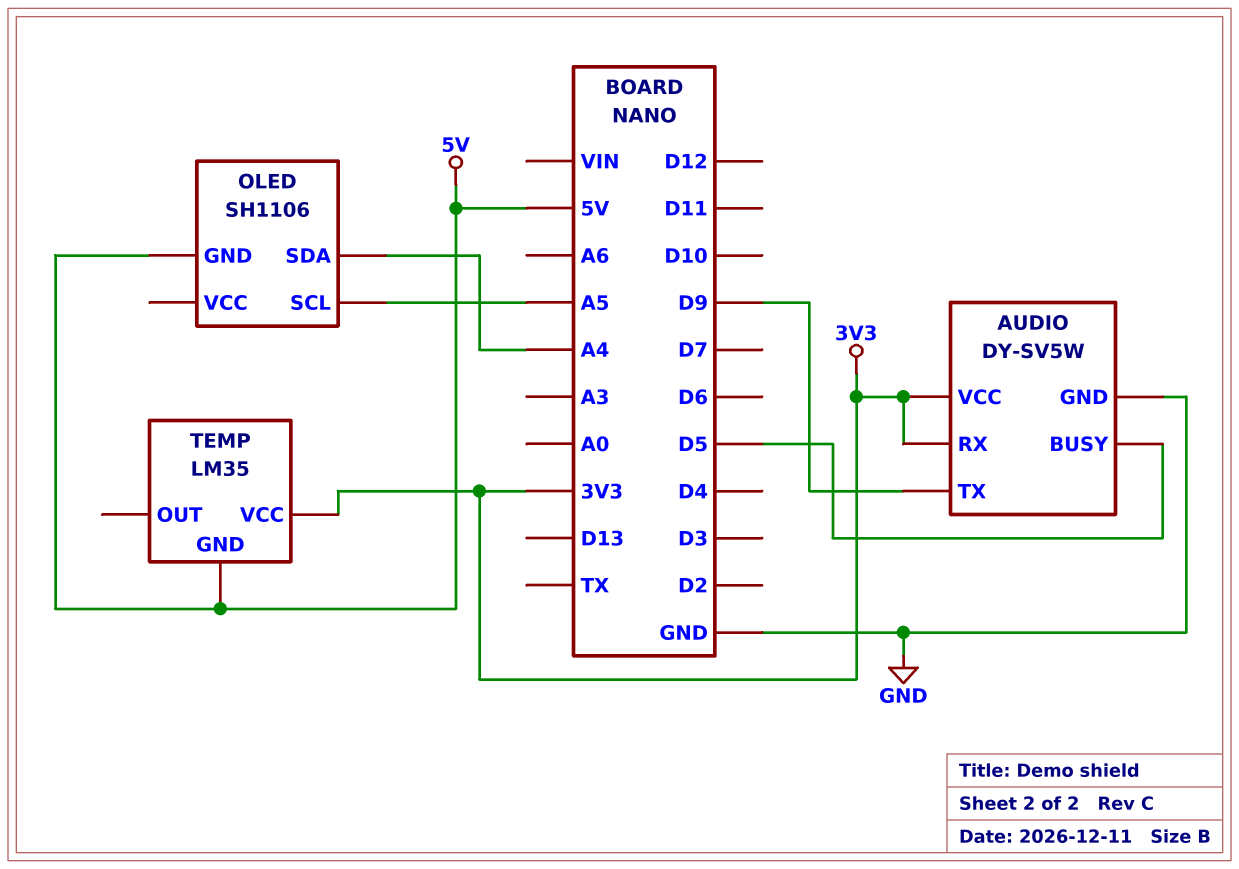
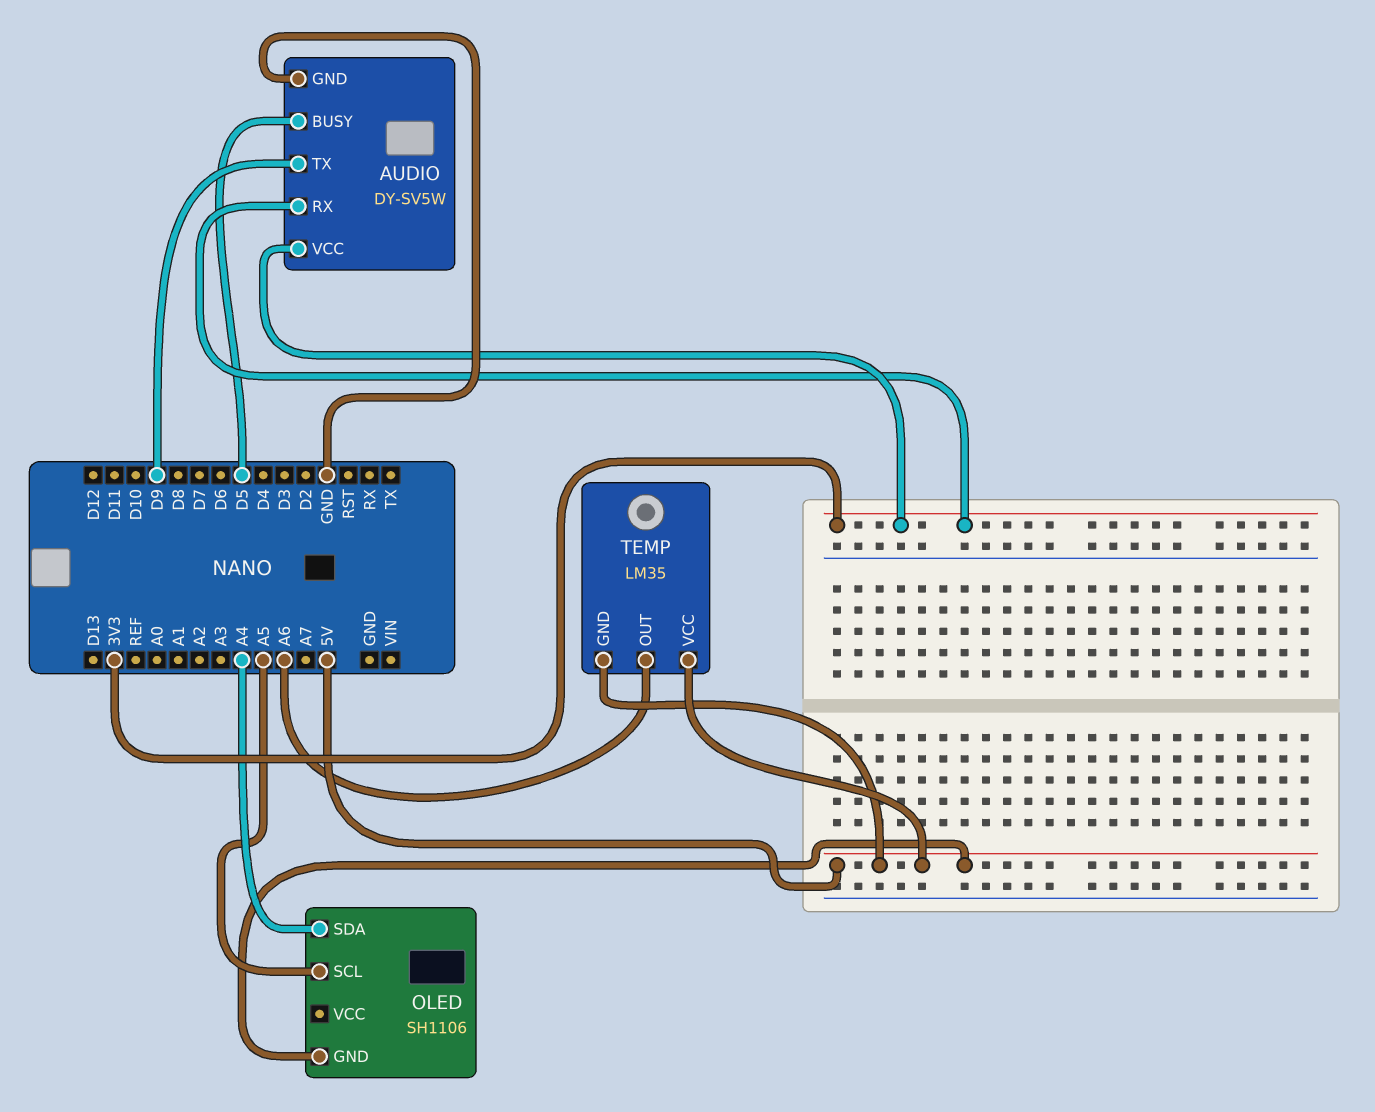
TEMP pin OUT: none -> A6
TEMP pin VCC: 3V3 -> 5V

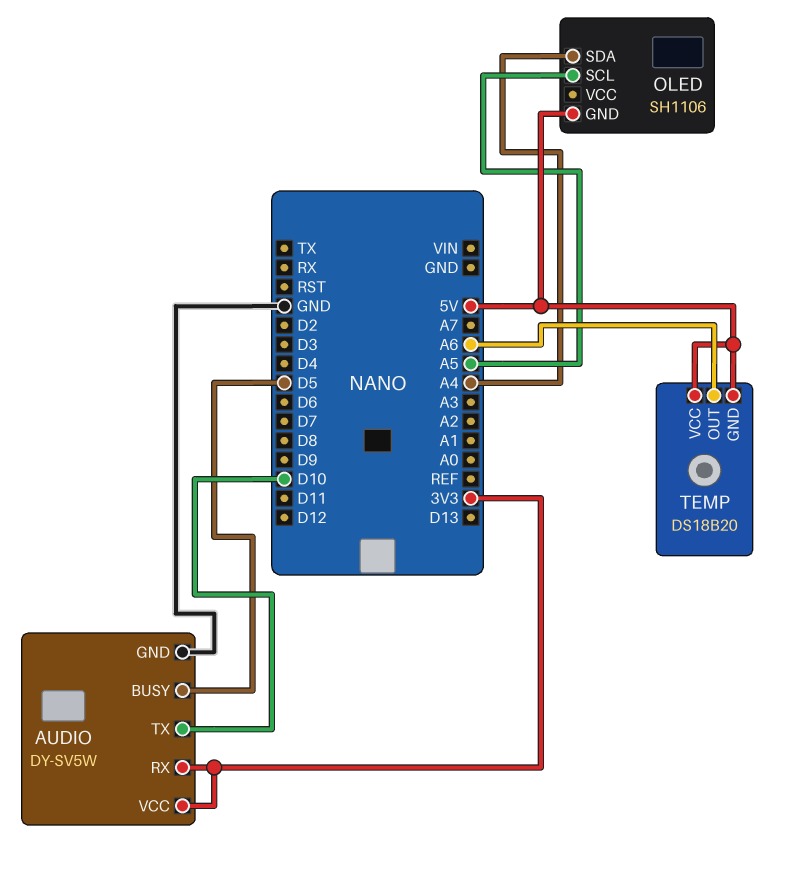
AUDIO pin TX: D9 -> D10
TEMP: LM35 -> DS18B20

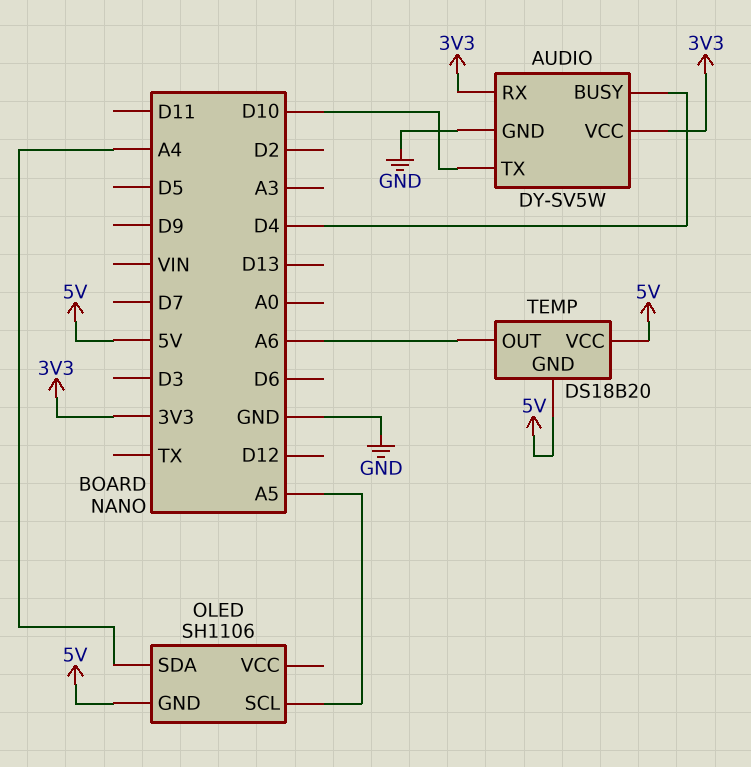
AUDIO pin BUSY: D5 -> D4

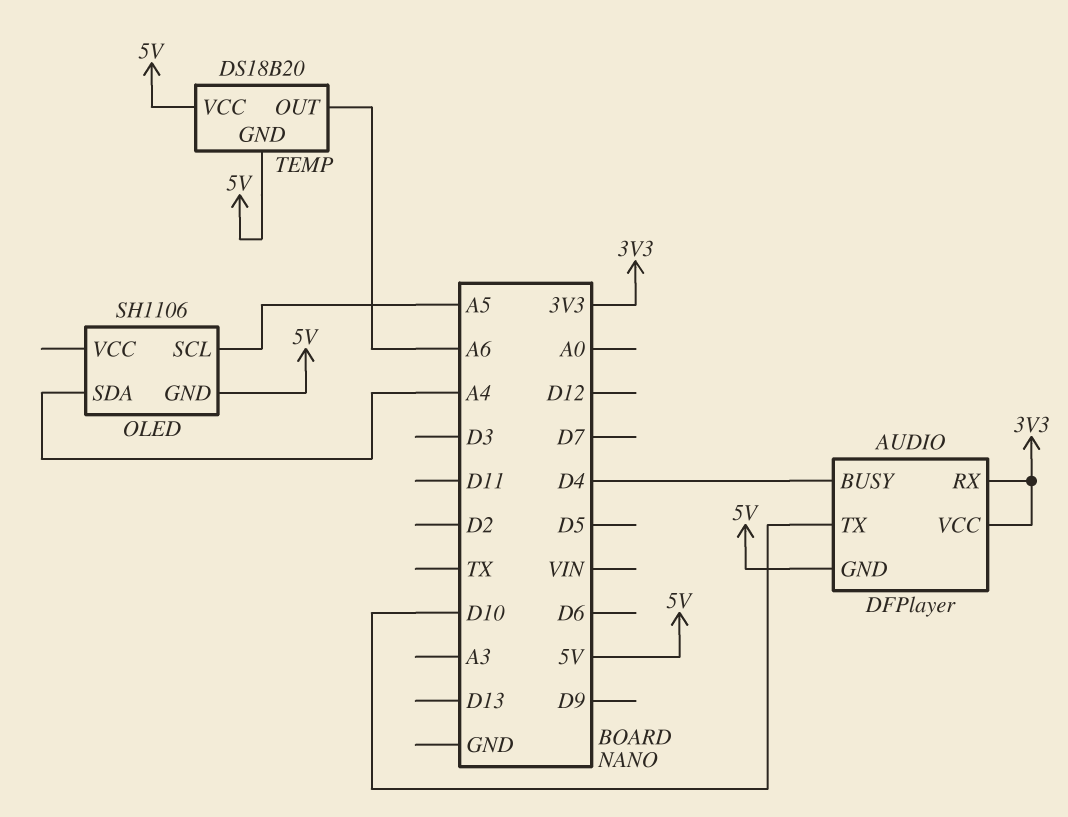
AUDIO: DY-SV5W -> DFPlayer
AUDIO pin GND: GND -> 5V

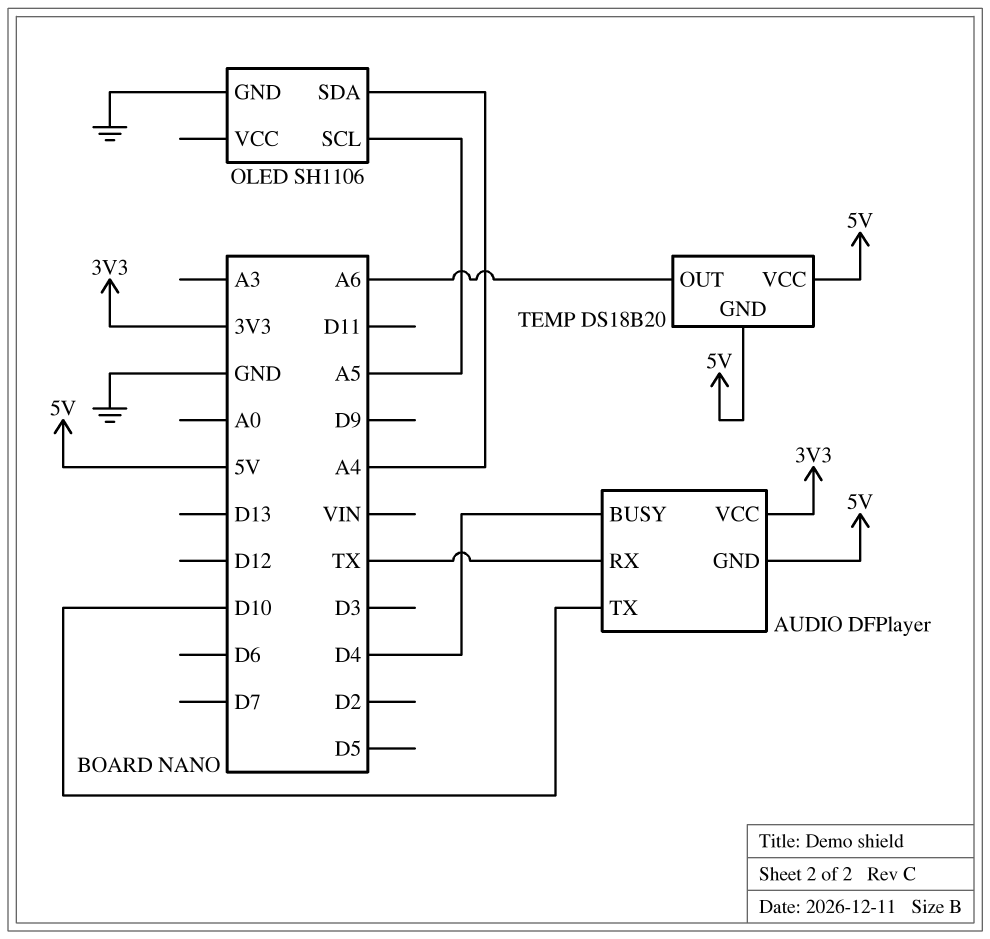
AUDIO pin RX: 3V3 -> TX
OLED pin GND: 5V -> GND

